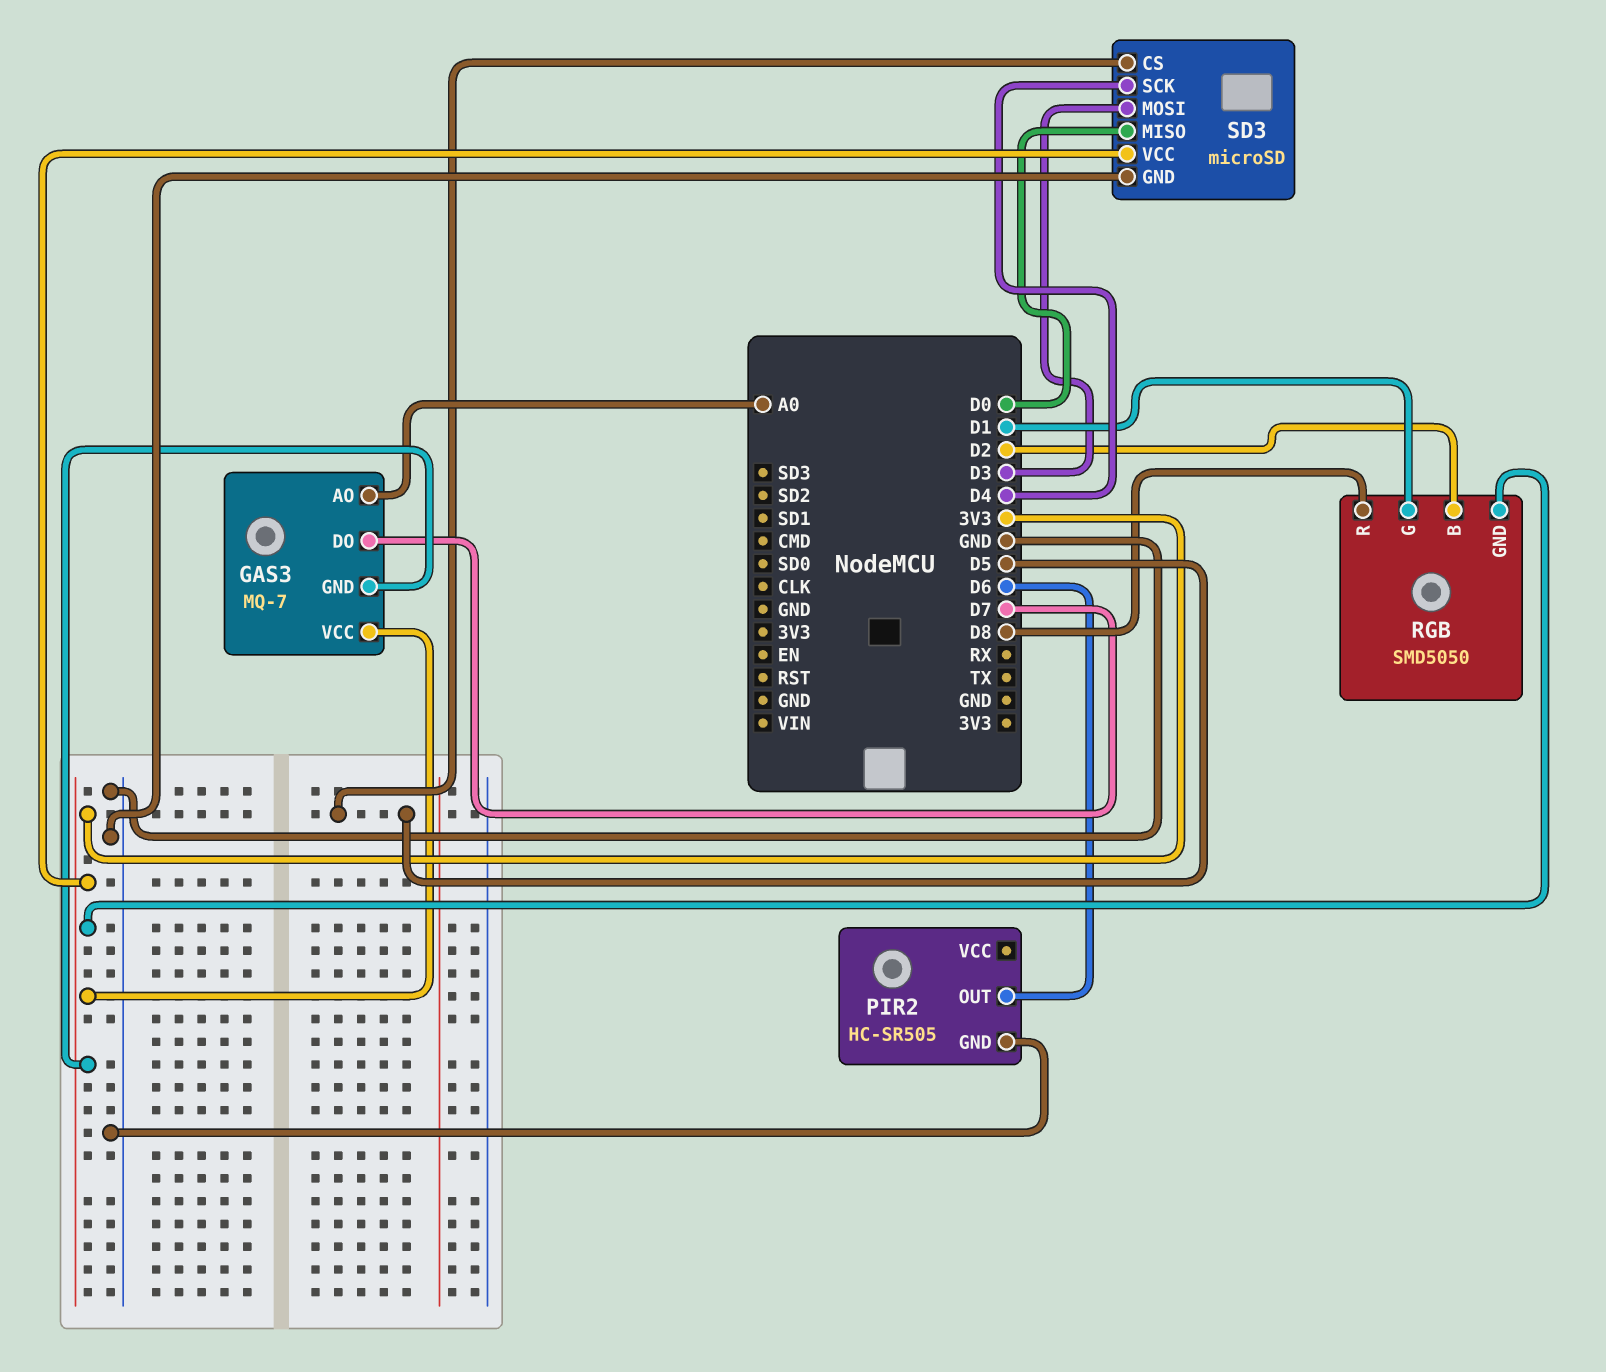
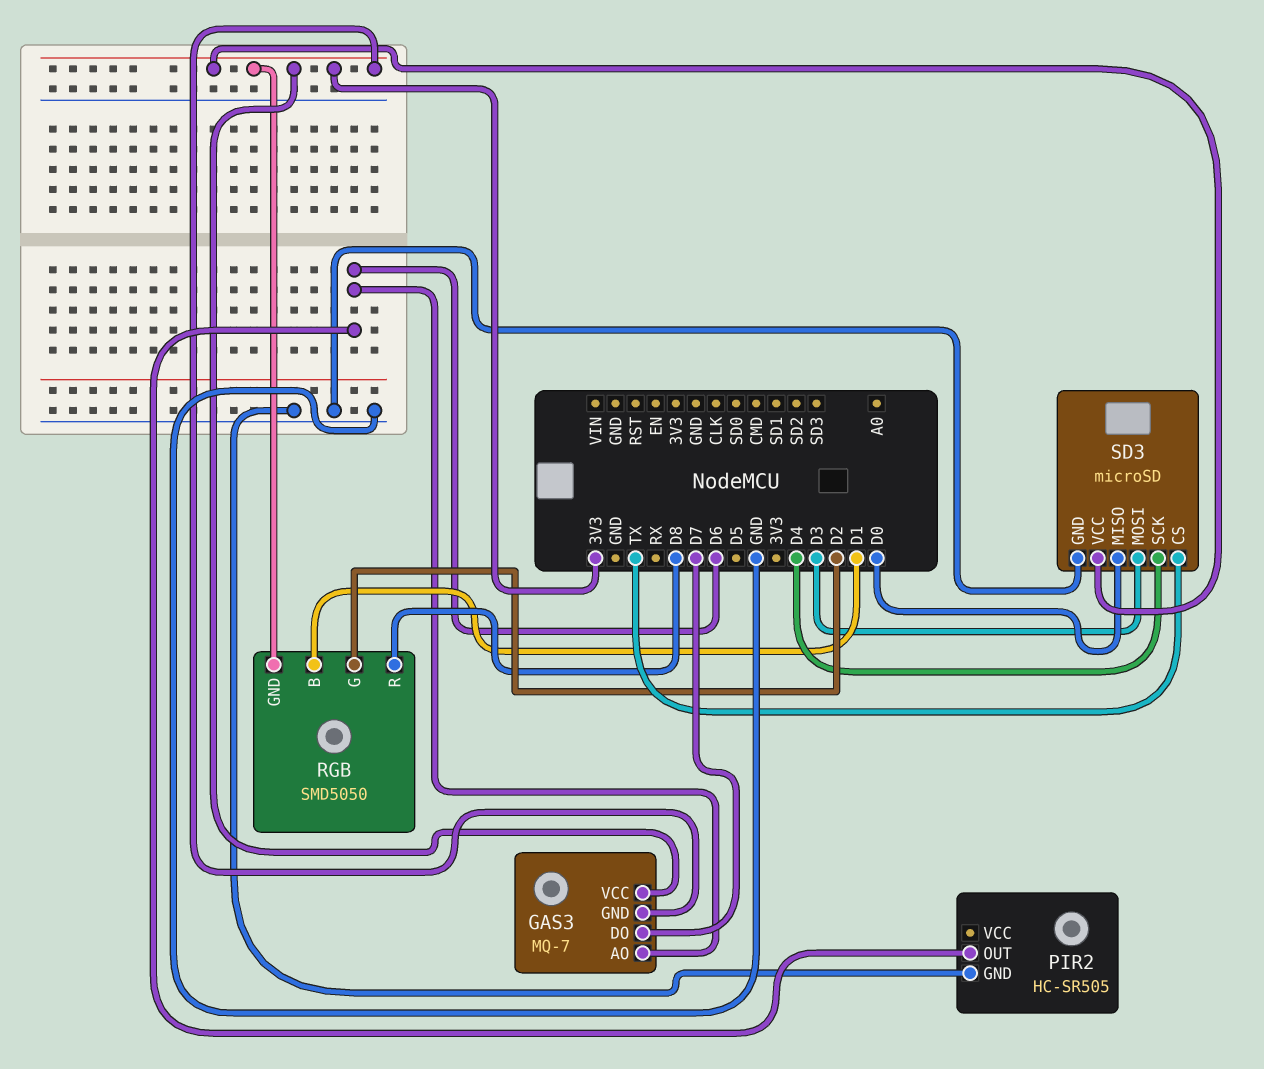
GAS3 pin AO: A0 -> D6
RGB pin B: D2 -> D1
RGB pin G: D1 -> D2
SD3 pin CS: D5 -> TX

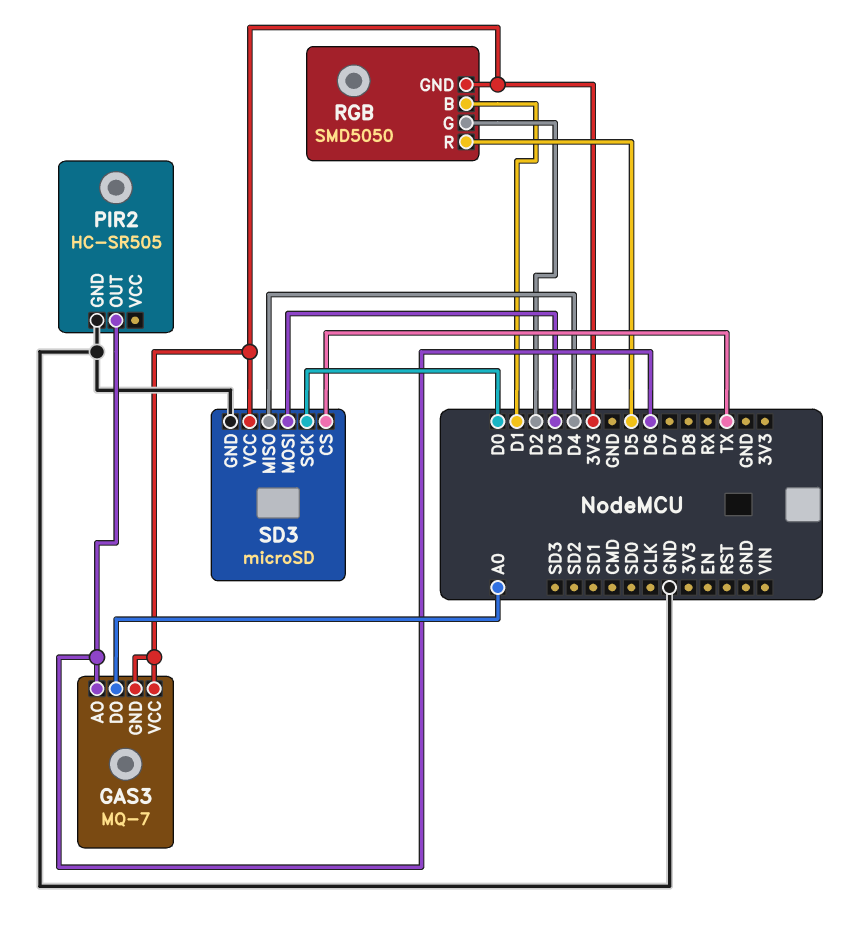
GAS3 pin DO: D7 -> A0
RGB pin R: D8 -> D5
SD3 pin MISO: D0 -> D4
SD3 pin SCK: D4 -> D0

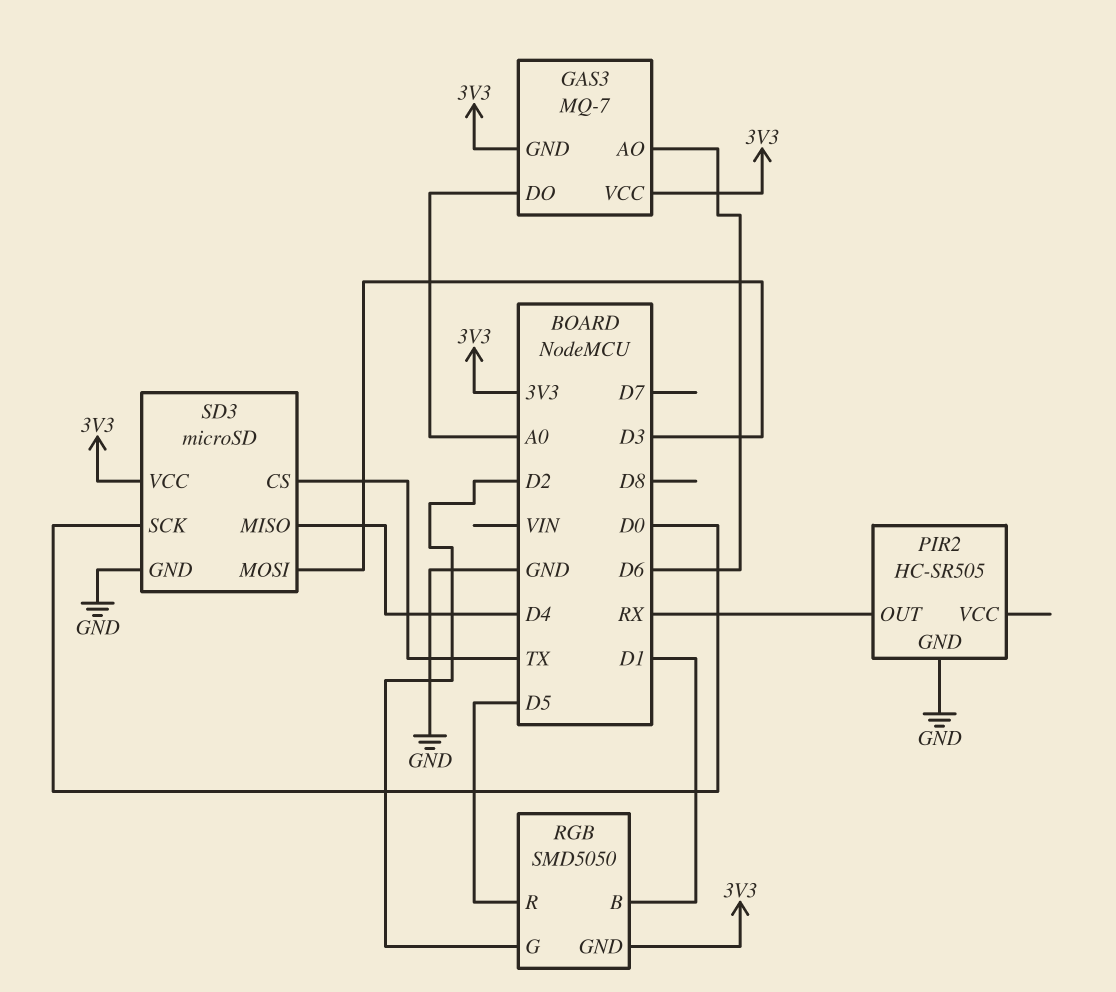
PIR2 pin OUT: D6 -> RX

